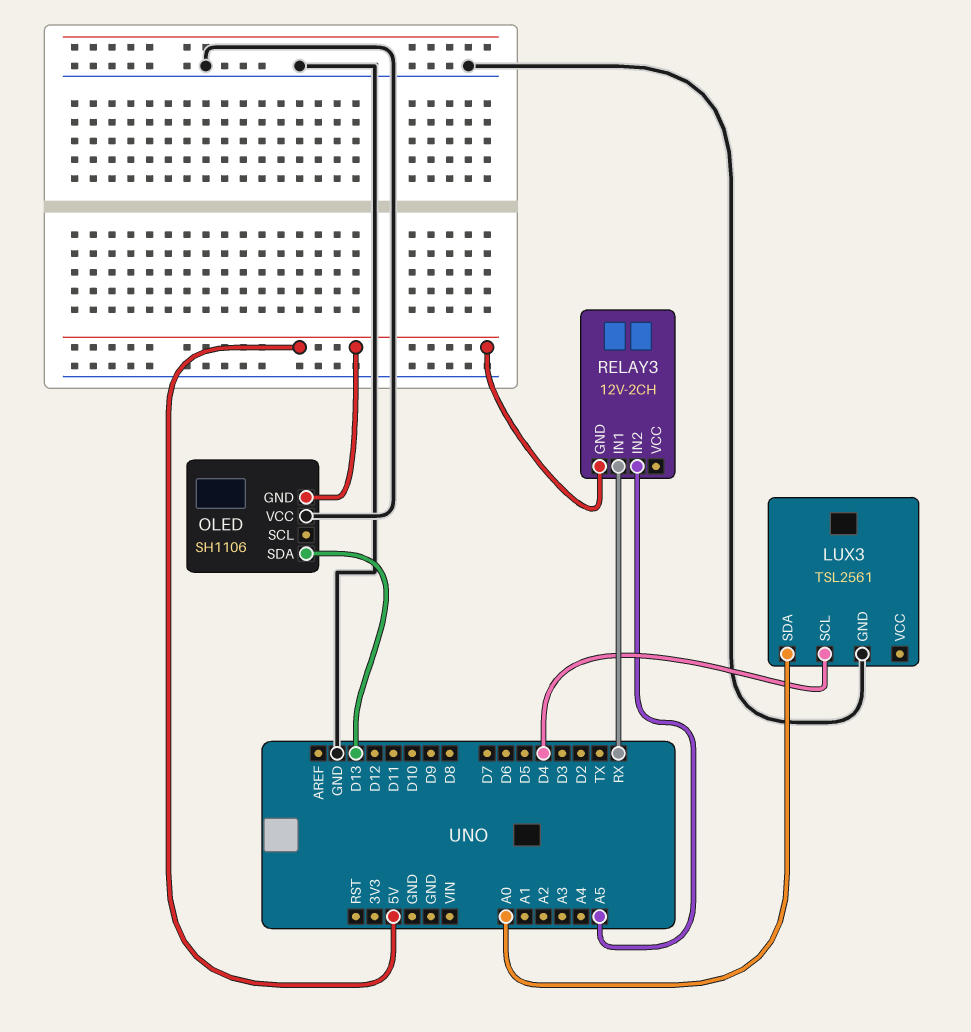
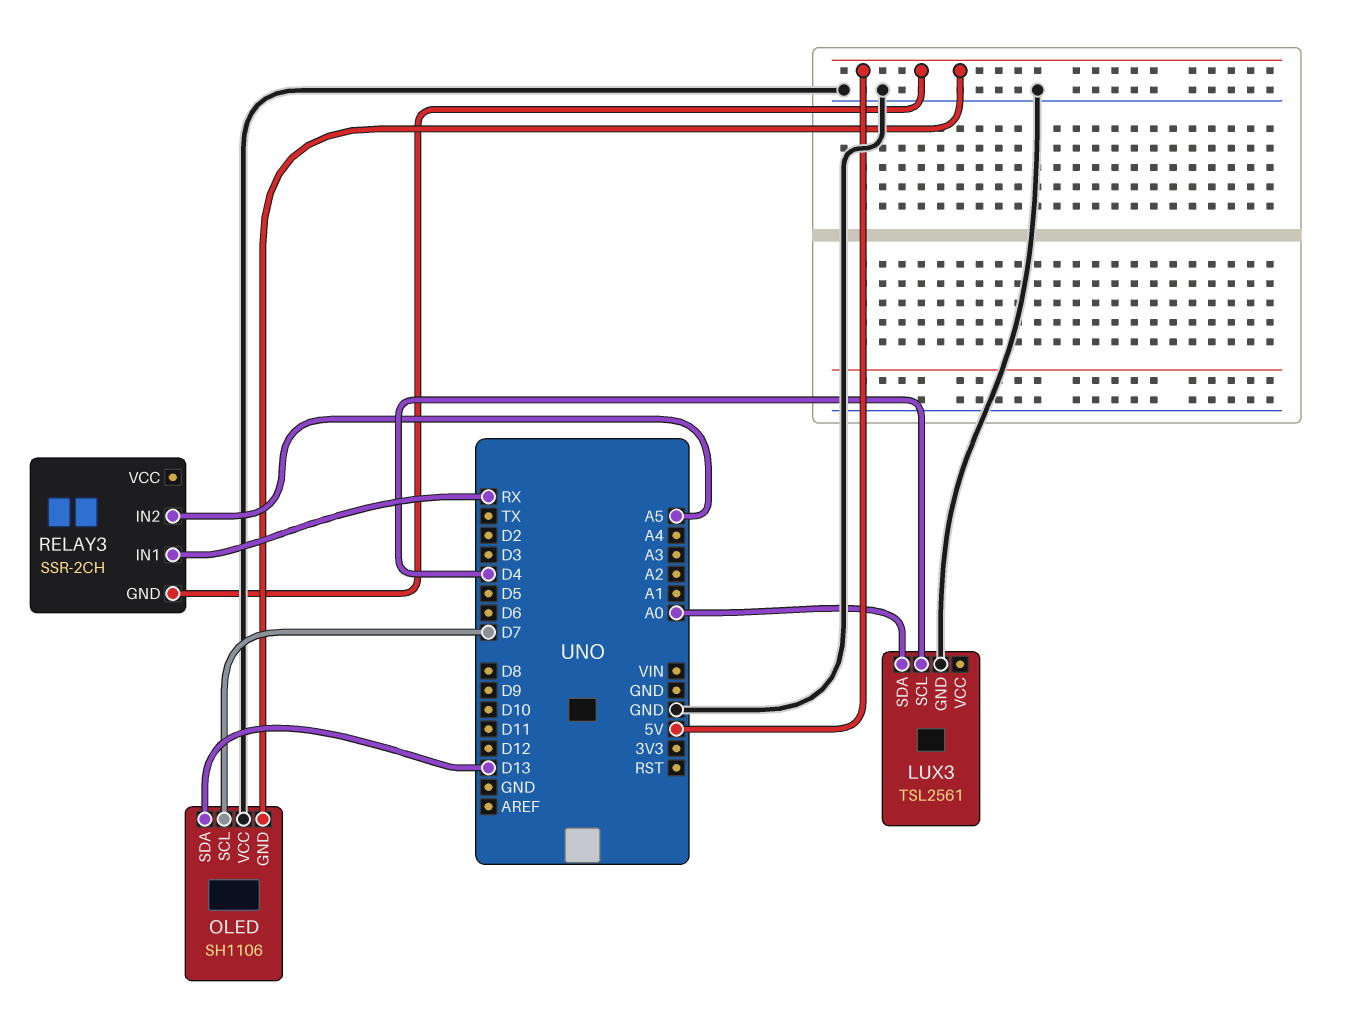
OLED pin SCL: none -> D7
RELAY3: 12V-2CH -> SSR-2CH

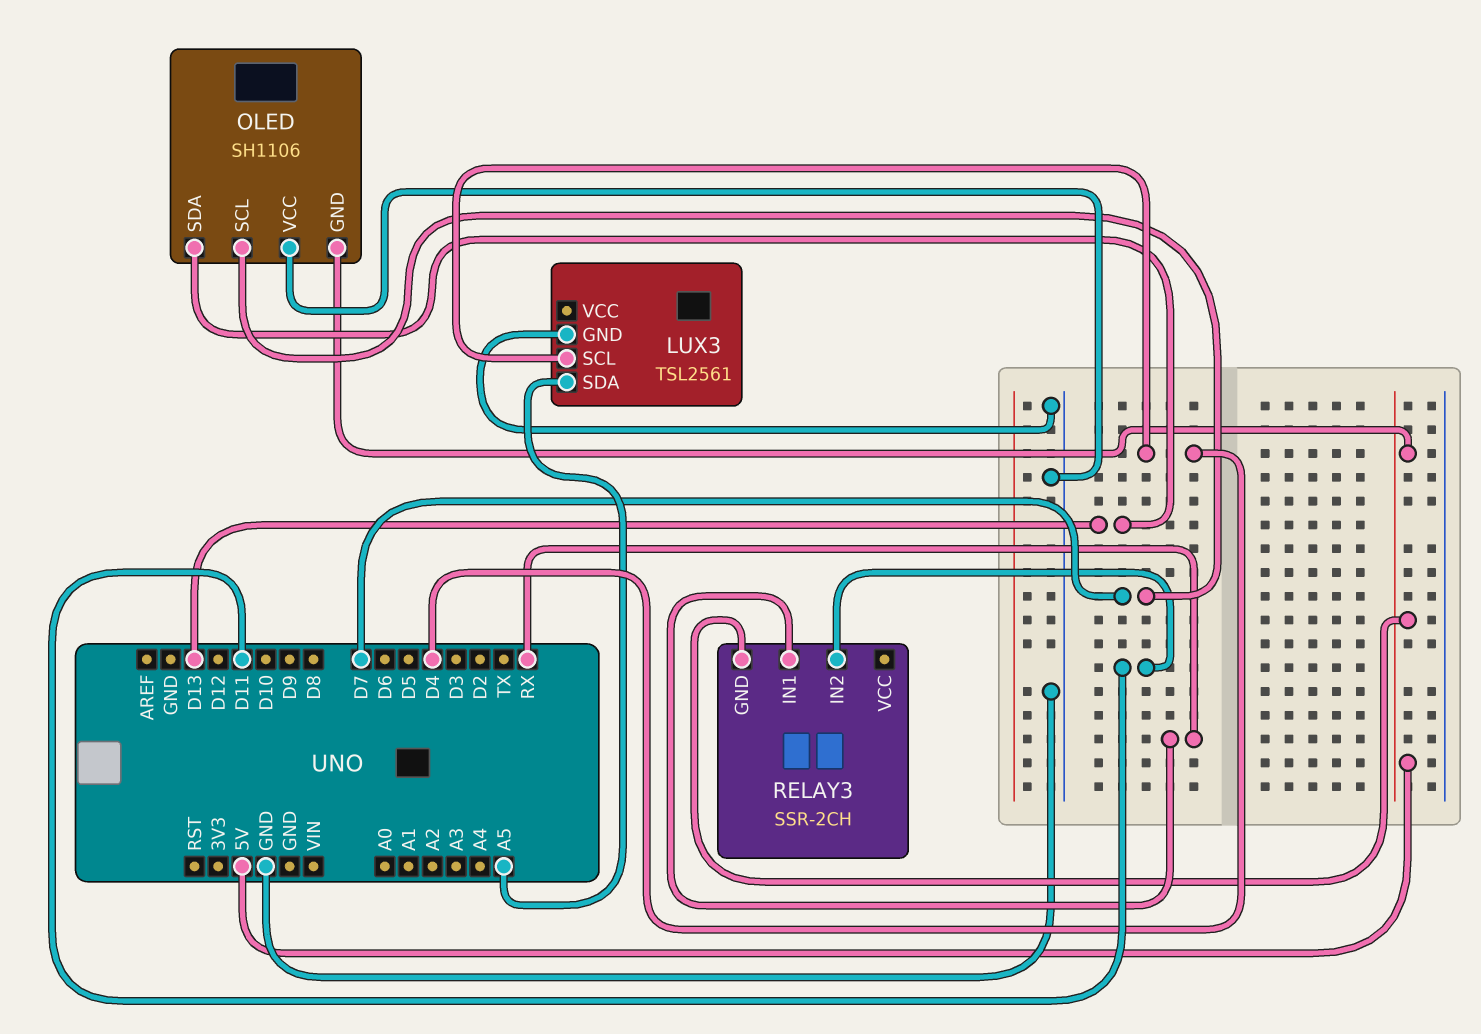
LUX3 pin SDA: A0 -> A5
RELAY3 pin IN2: A5 -> D11

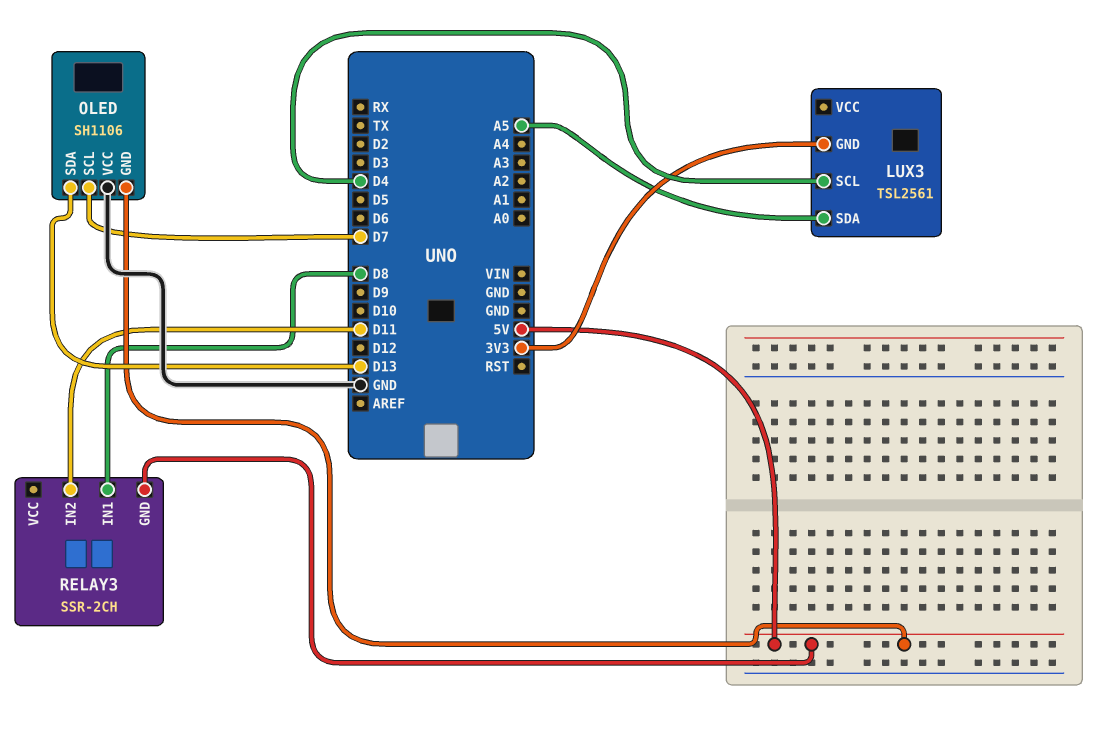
LUX3 pin GND: GND -> 3V3
RELAY3 pin IN1: RX -> D8

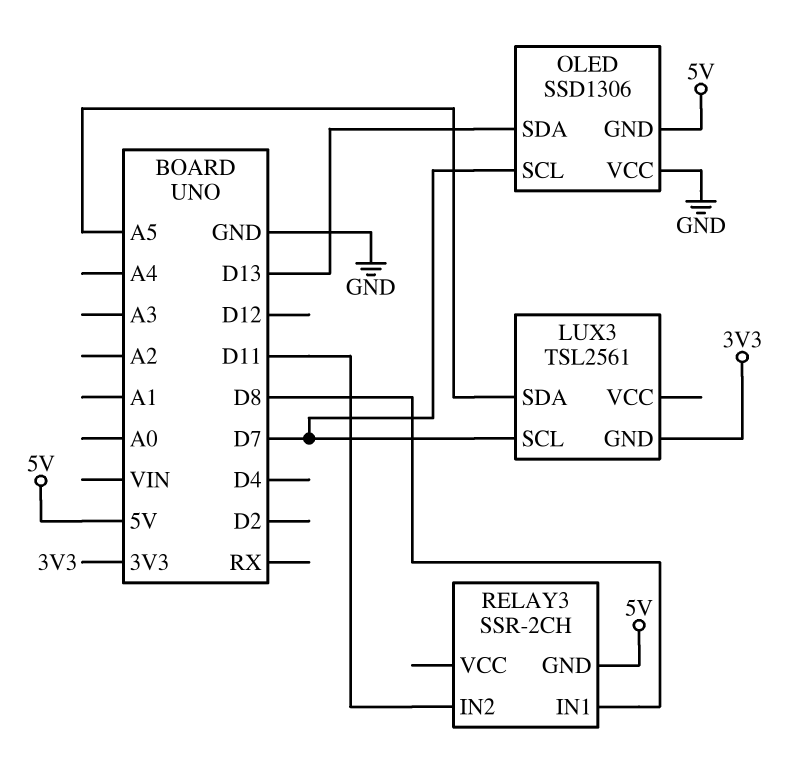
LUX3 pin SCL: D4 -> D7
OLED: SH1106 -> SSD1306

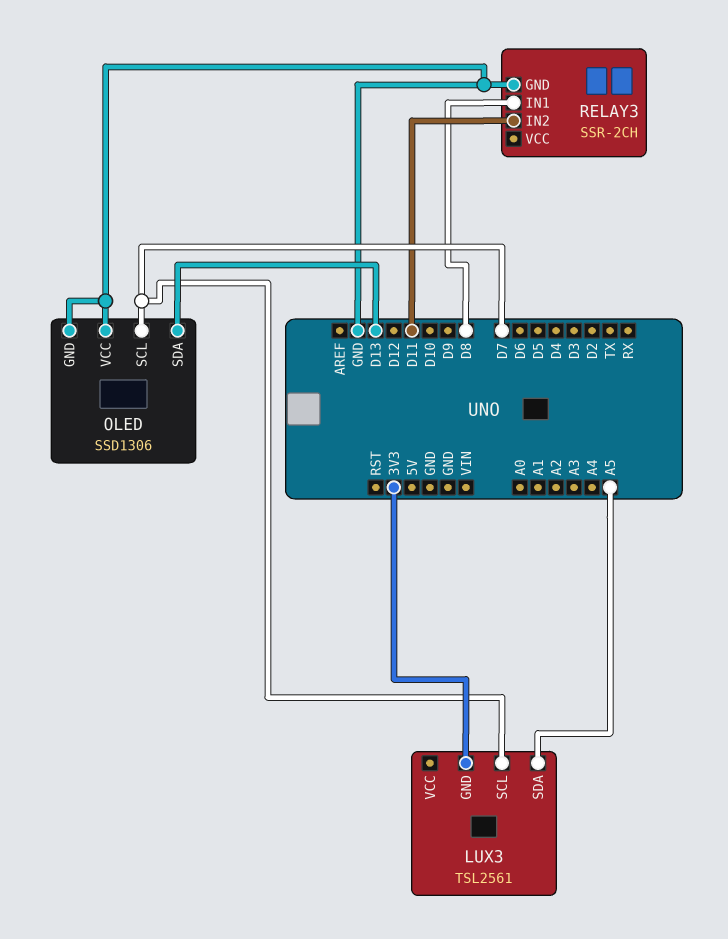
OLED pin GND: 5V -> GND
RELAY3 pin GND: 5V -> GND

